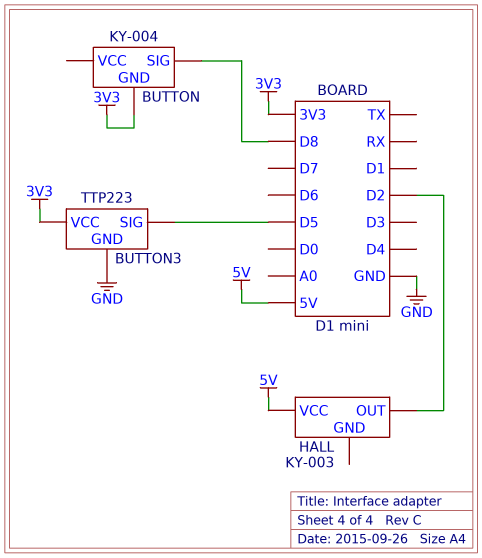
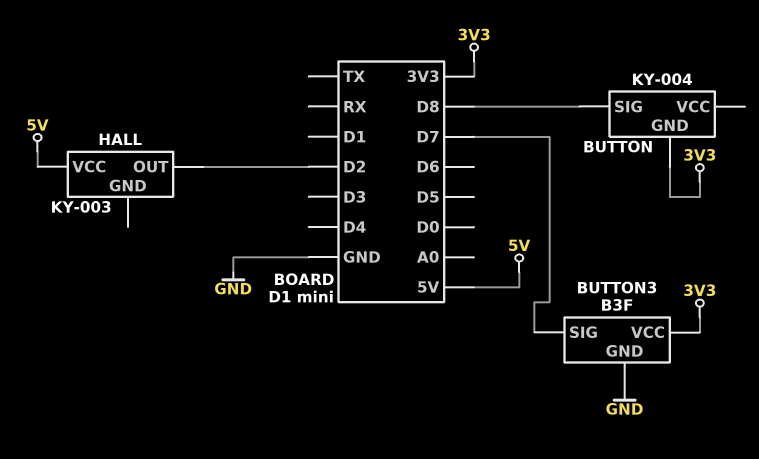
BUTTON3: TTP223 -> B3F
BUTTON3 pin SIG: D5 -> D7

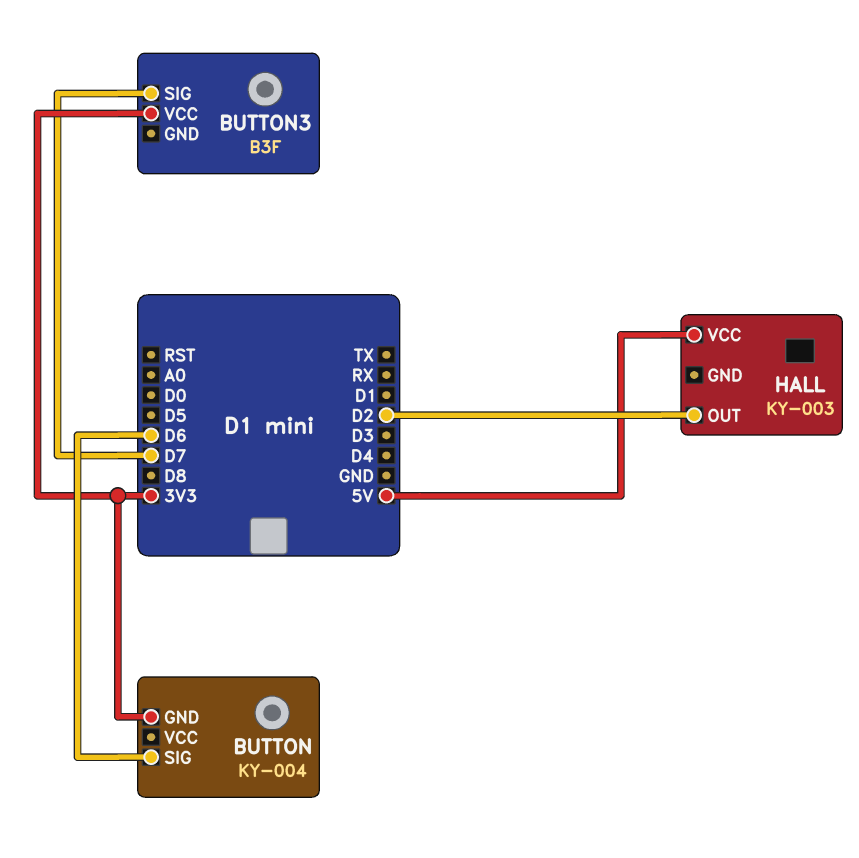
BUTTON pin SIG: D8 -> D6
BUTTON3 pin GND: GND -> none

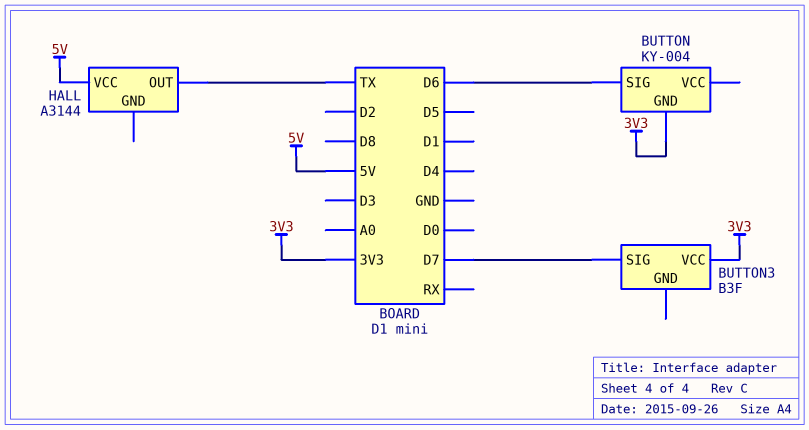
HALL: KY-003 -> A3144
HALL pin OUT: D2 -> TX

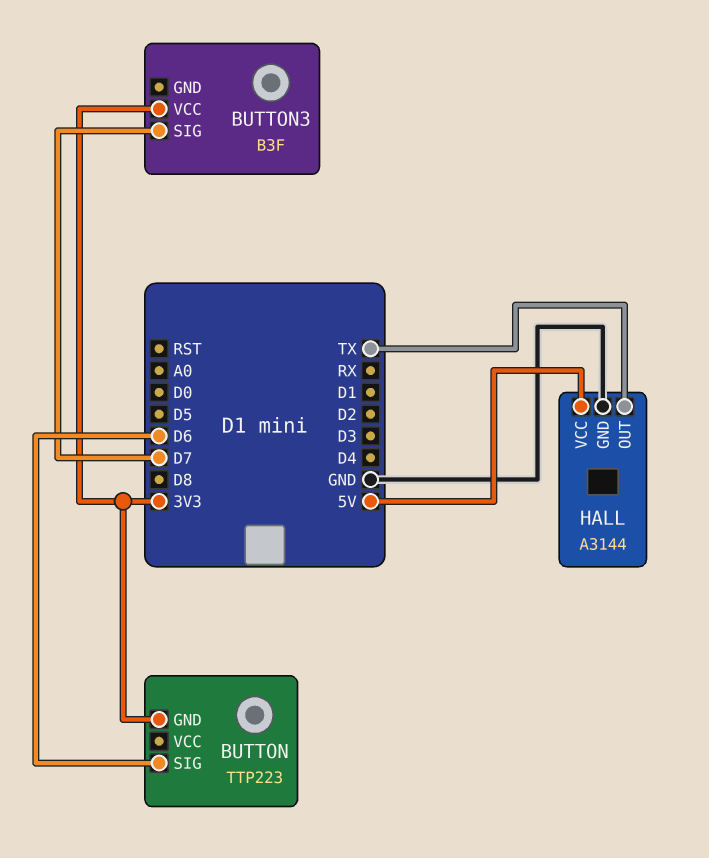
BUTTON: KY-004 -> TTP223
HALL pin GND: none -> GND

